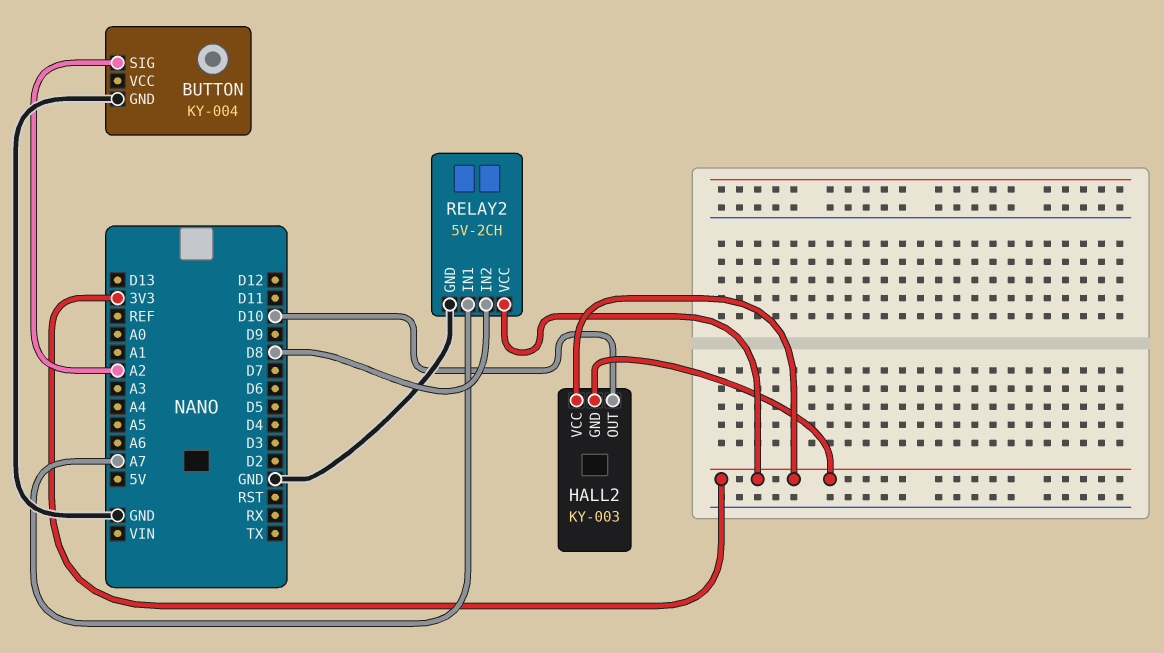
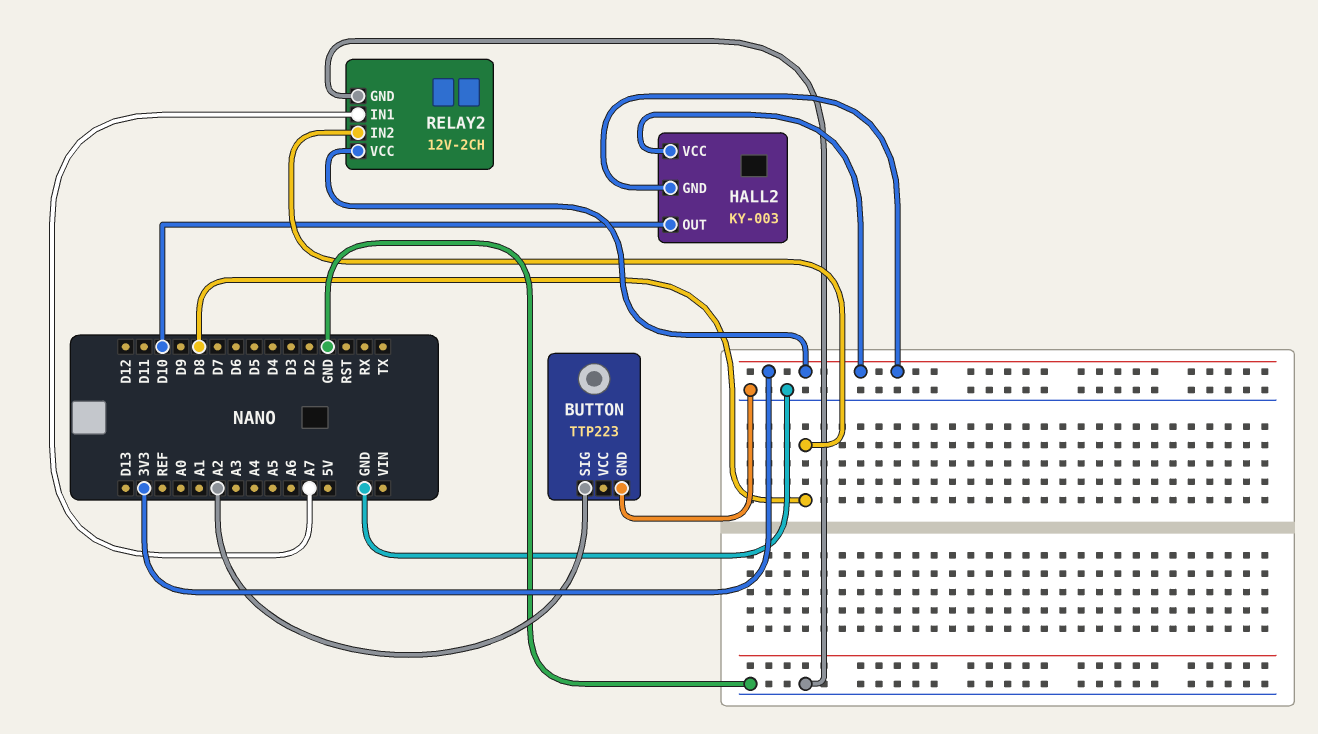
BUTTON: KY-004 -> TTP223
RELAY2: 5V-2CH -> 12V-2CH

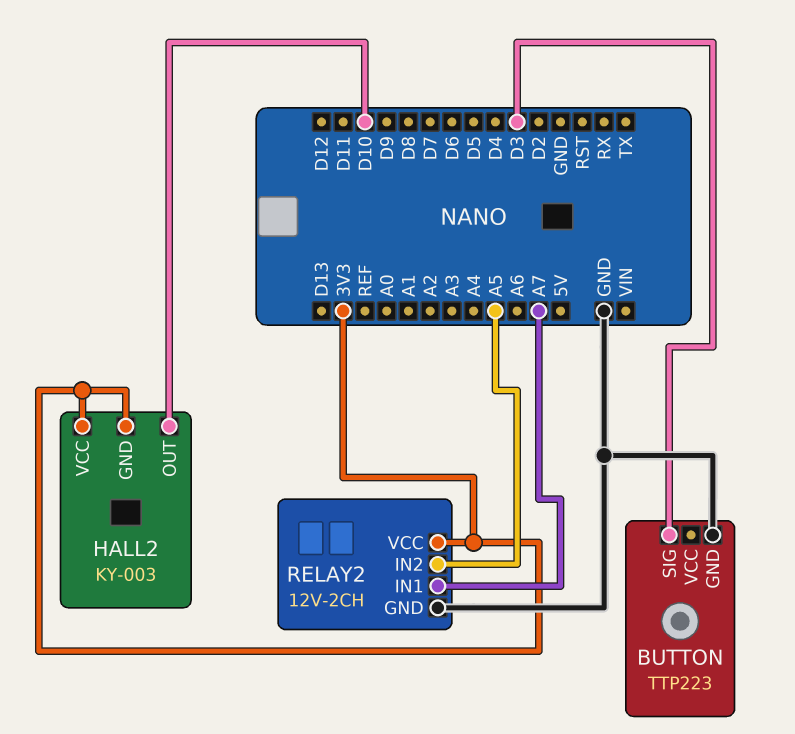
BUTTON pin SIG: A2 -> D3
RELAY2 pin IN2: D8 -> A5

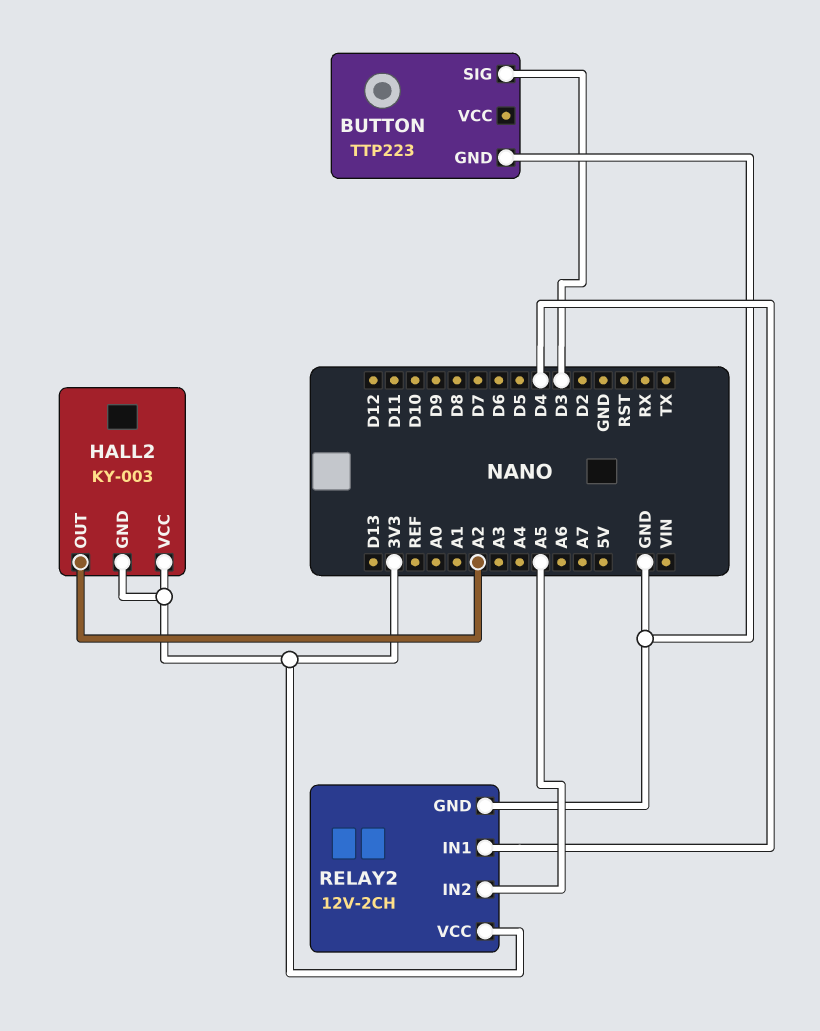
HALL2 pin OUT: D10 -> A2
RELAY2 pin IN1: A7 -> D4

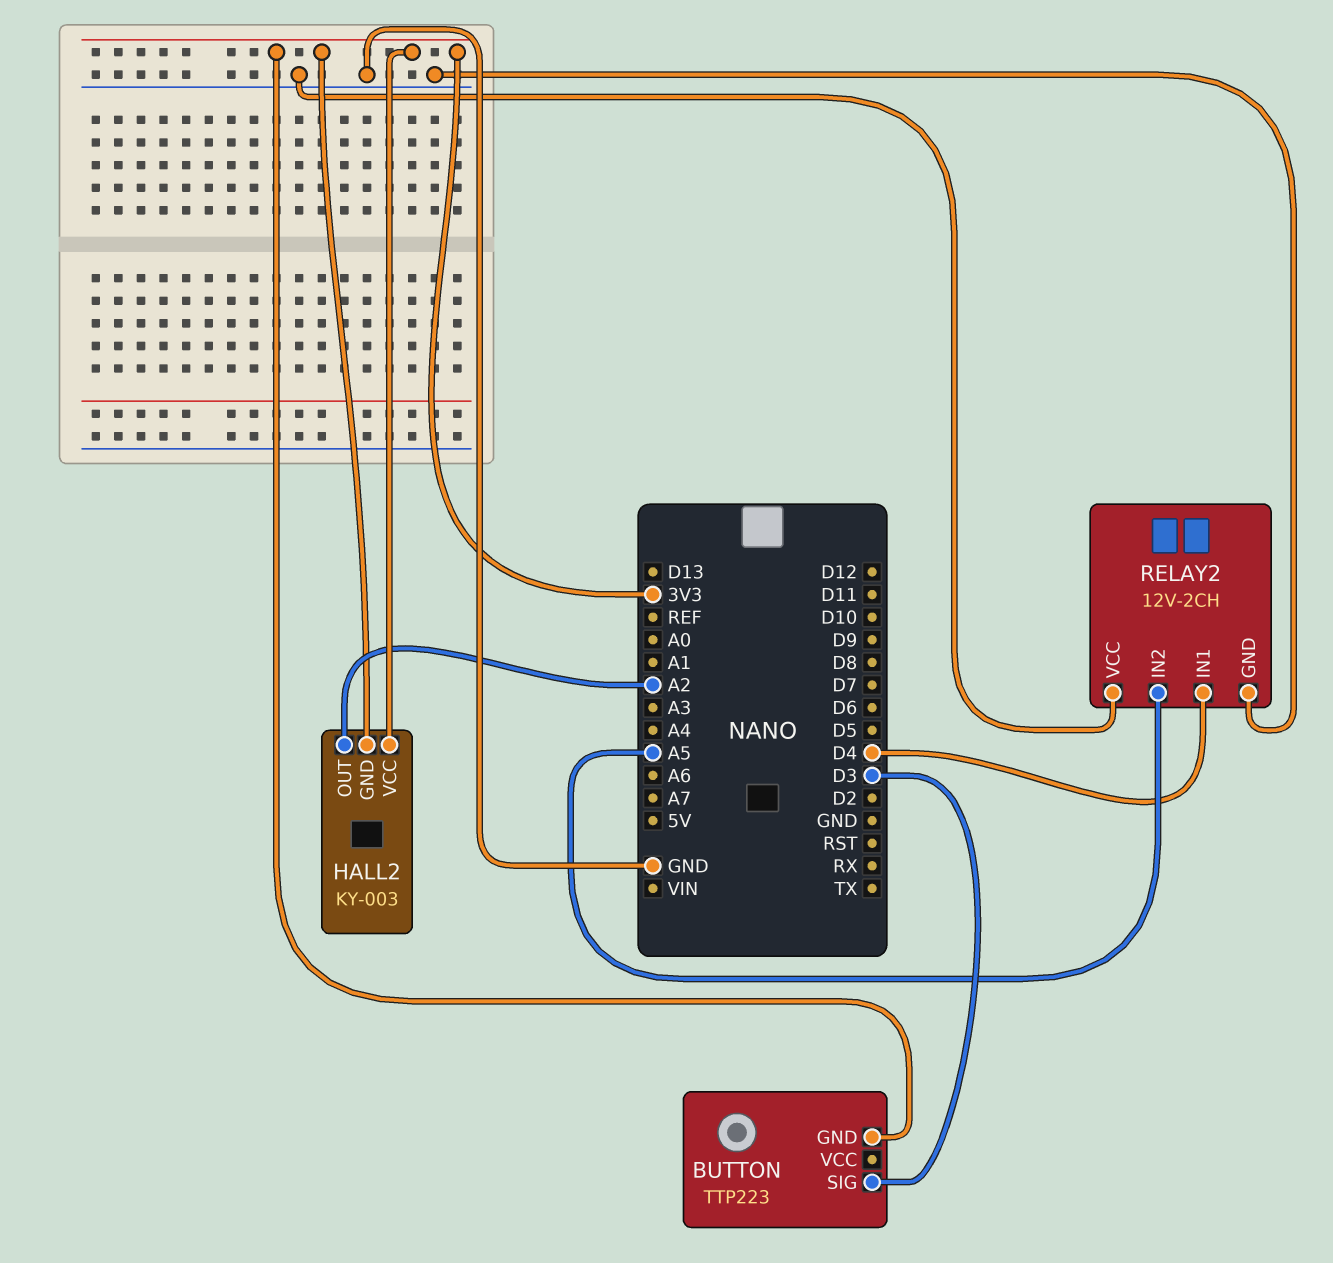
BUTTON pin GND: GND -> 3V3
RELAY2 pin VCC: 3V3 -> GND

